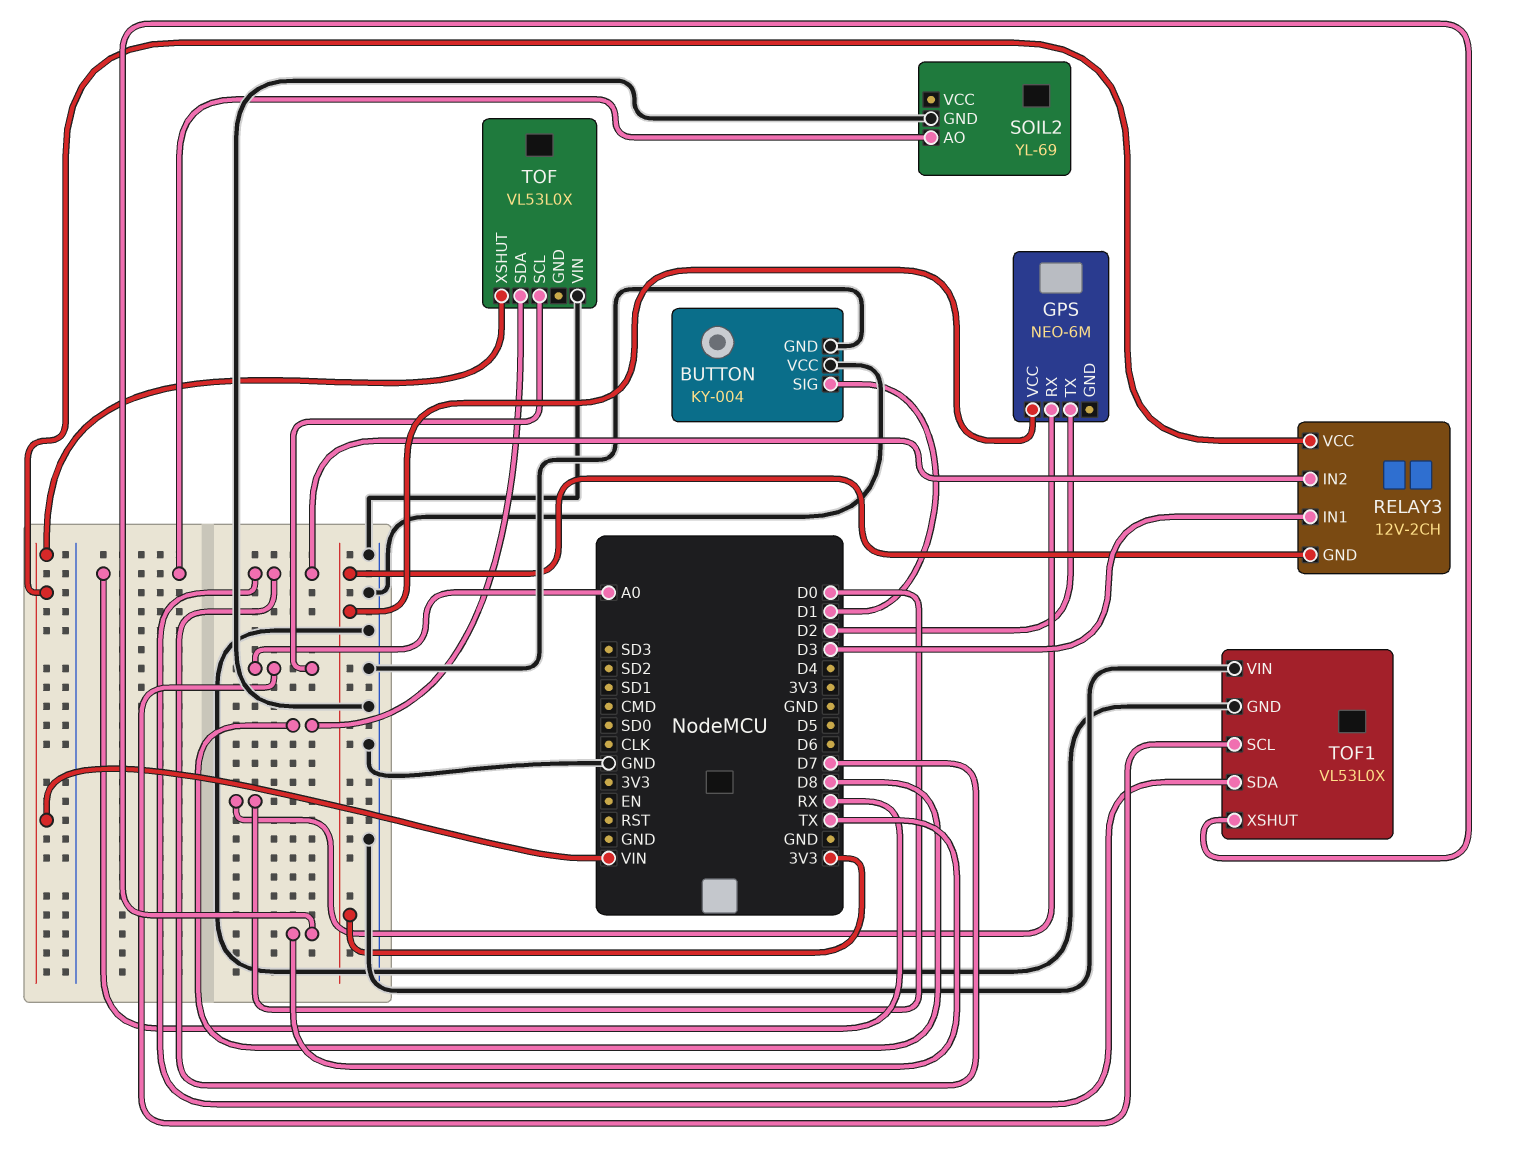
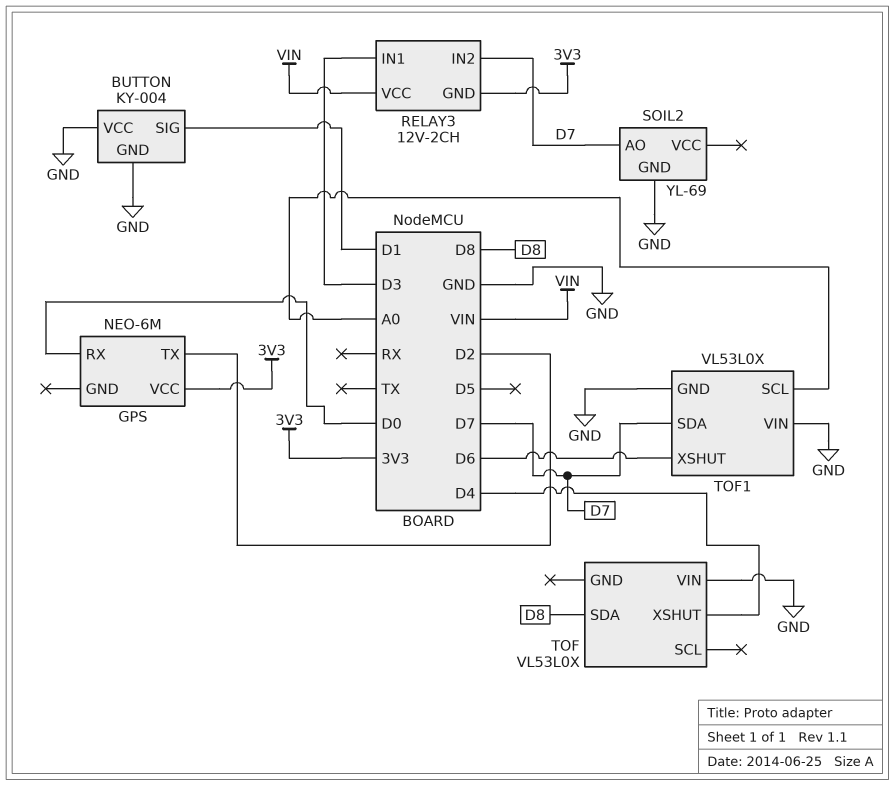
SOIL2 pin AO: RX -> D7
TOF pin SCL: A0 -> none
TOF pin XSHUT: VIN -> D4
TOF1 pin XSHUT: TX -> D6

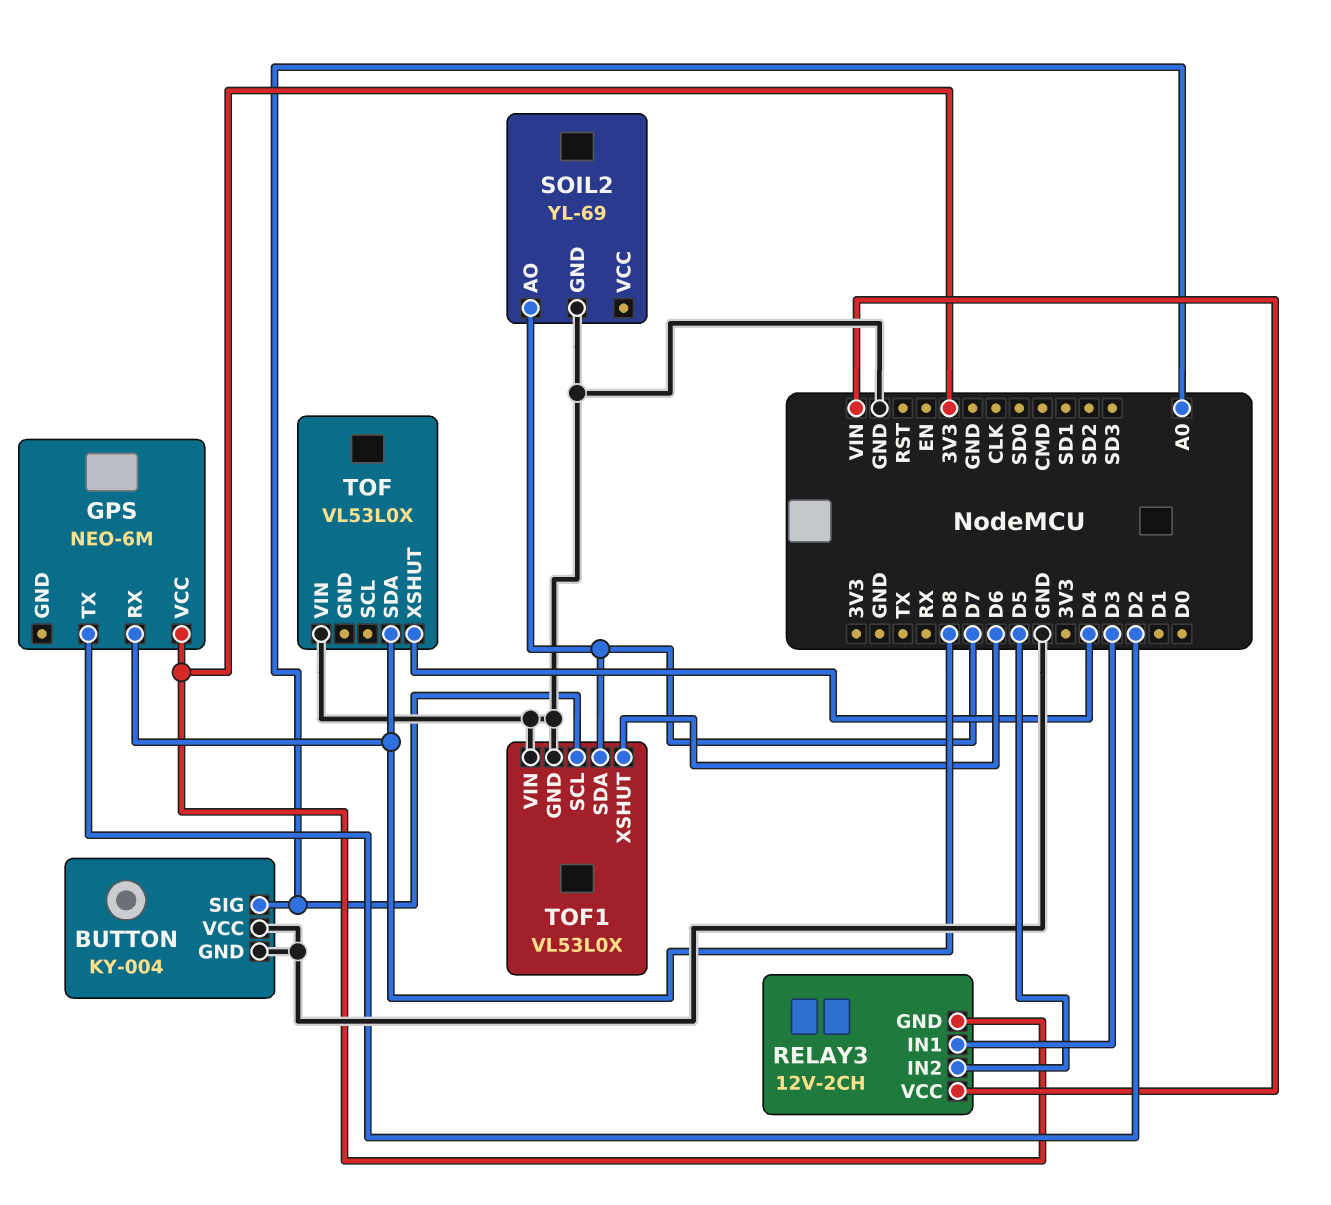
BUTTON pin SIG: D1 -> A0
GPS pin RX: D0 -> D8
RELAY3 pin IN2: D7 -> D5

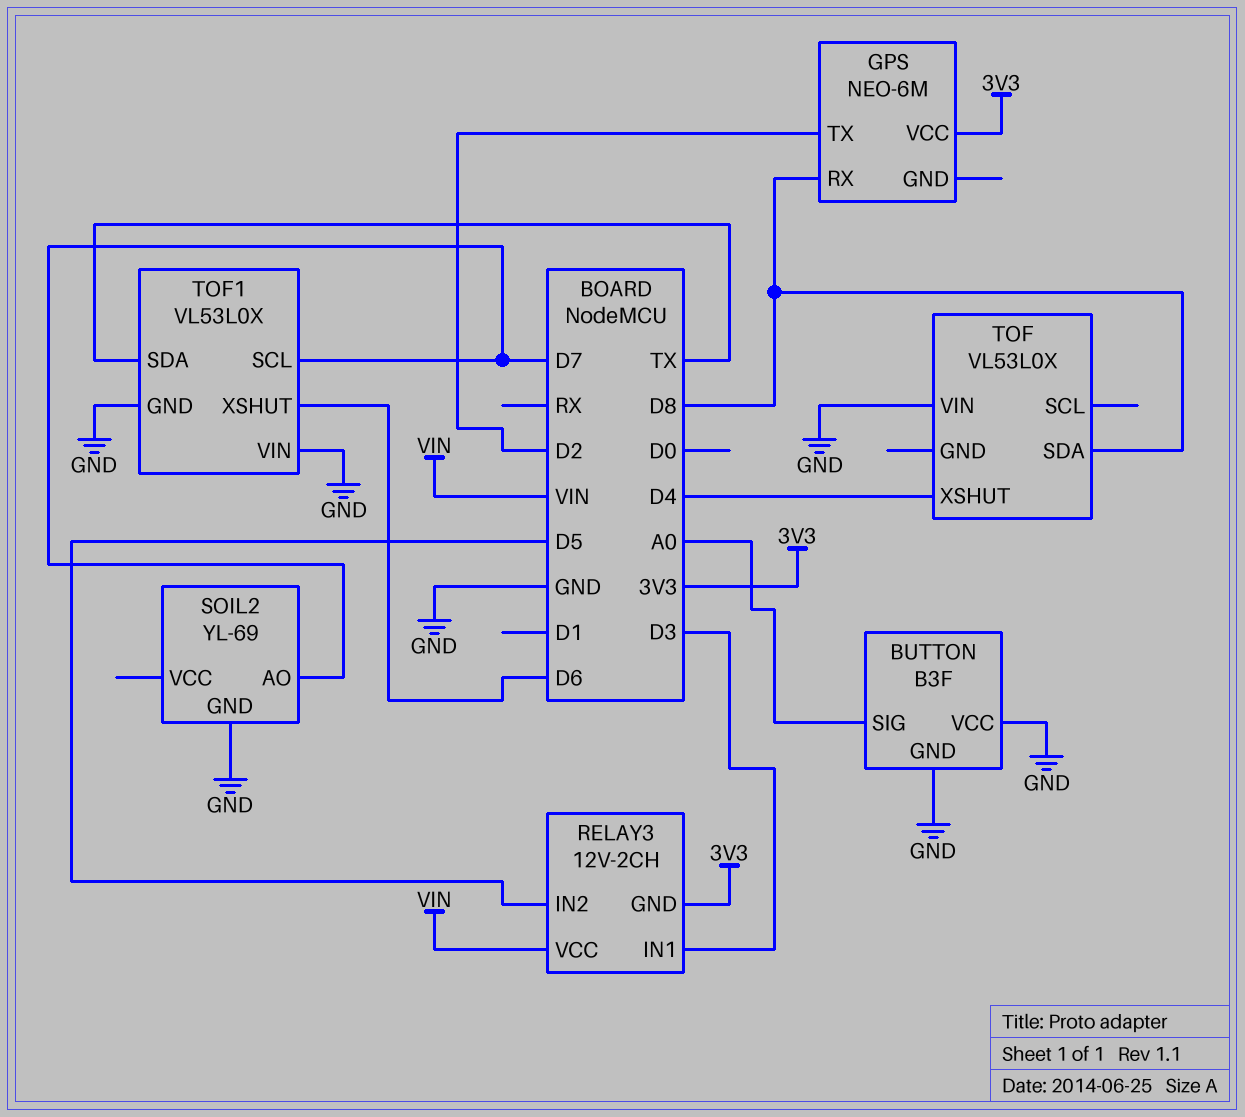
BUTTON: KY-004 -> B3F
TOF1 pin SCL: A0 -> D7
TOF1 pin SDA: D7 -> TX

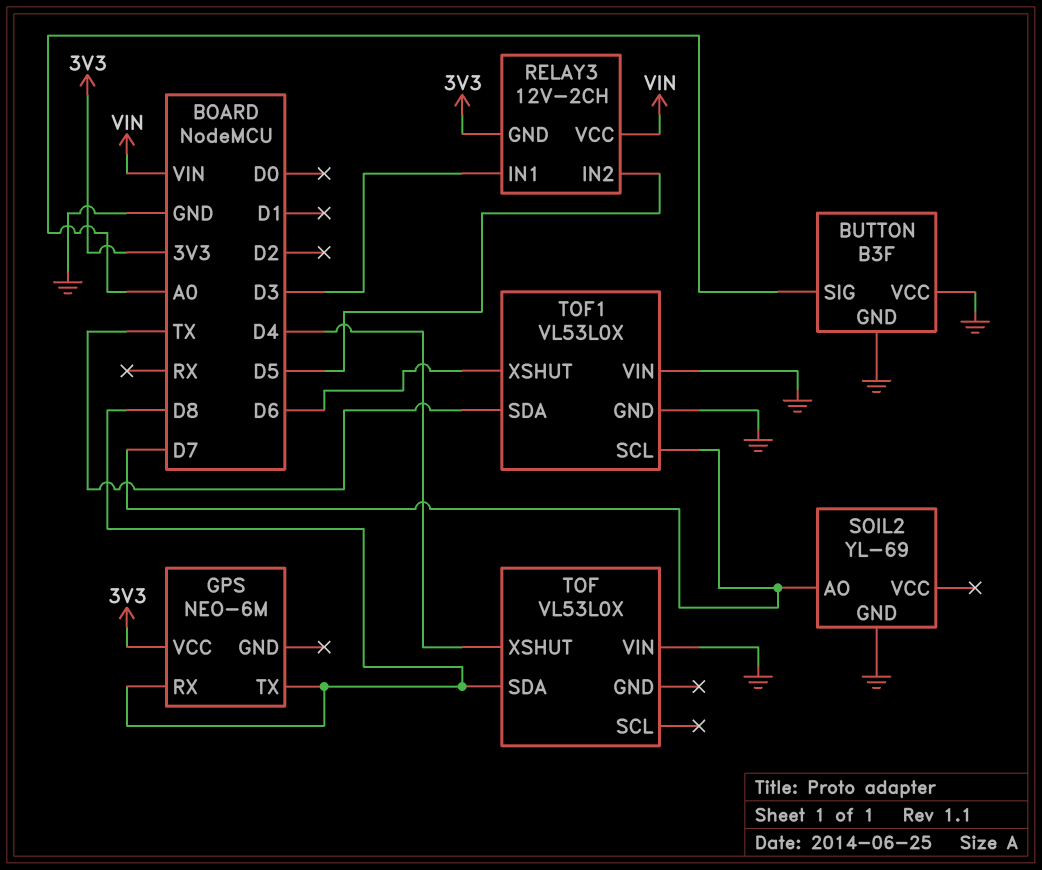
GPS pin TX: D2 -> D8

